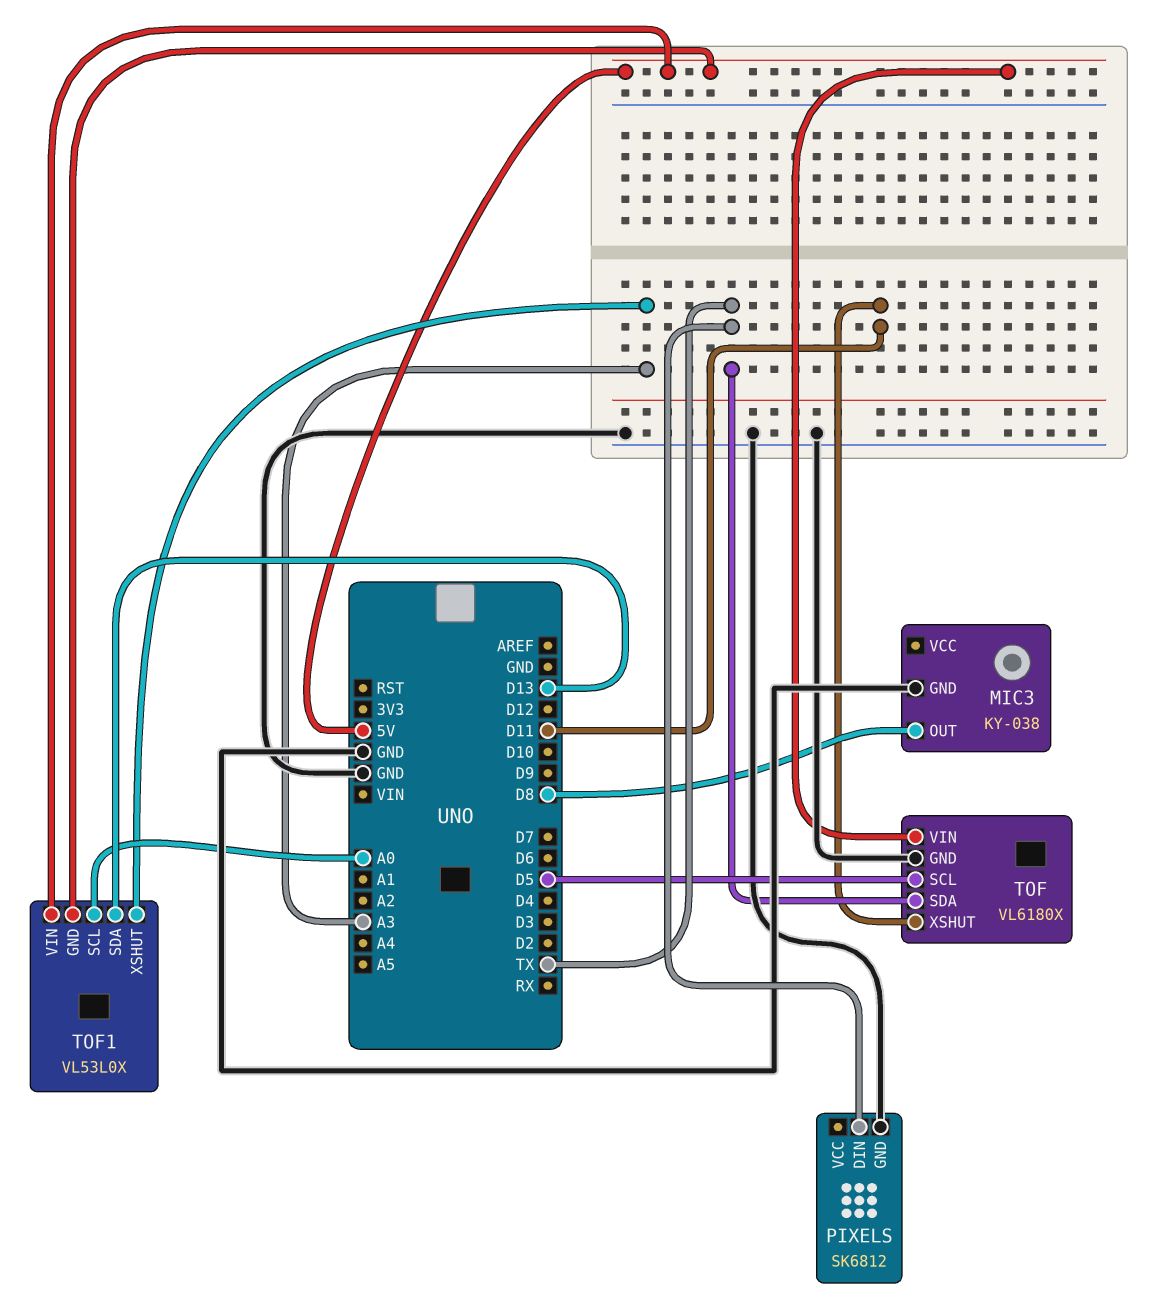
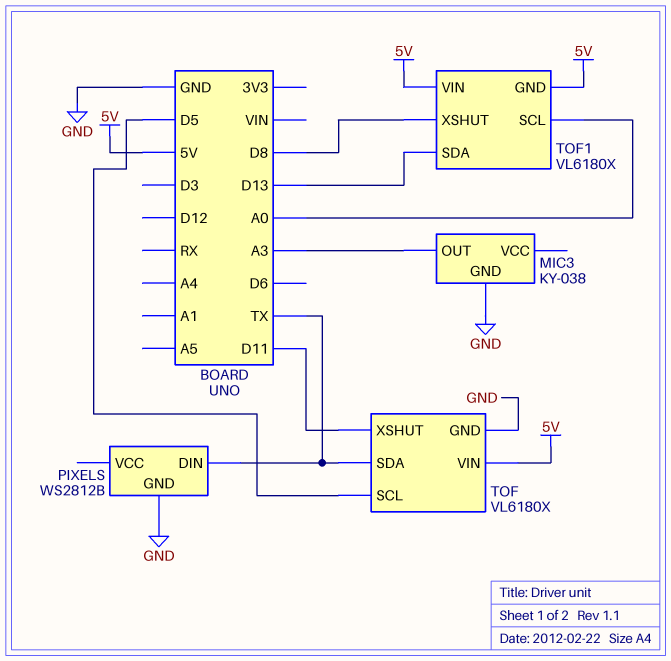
MIC3 pin OUT: D8 -> A3
PIXELS: SK6812 -> WS2812B
TOF1: VL53L0X -> VL6180X
TOF1 pin XSHUT: A3 -> D8

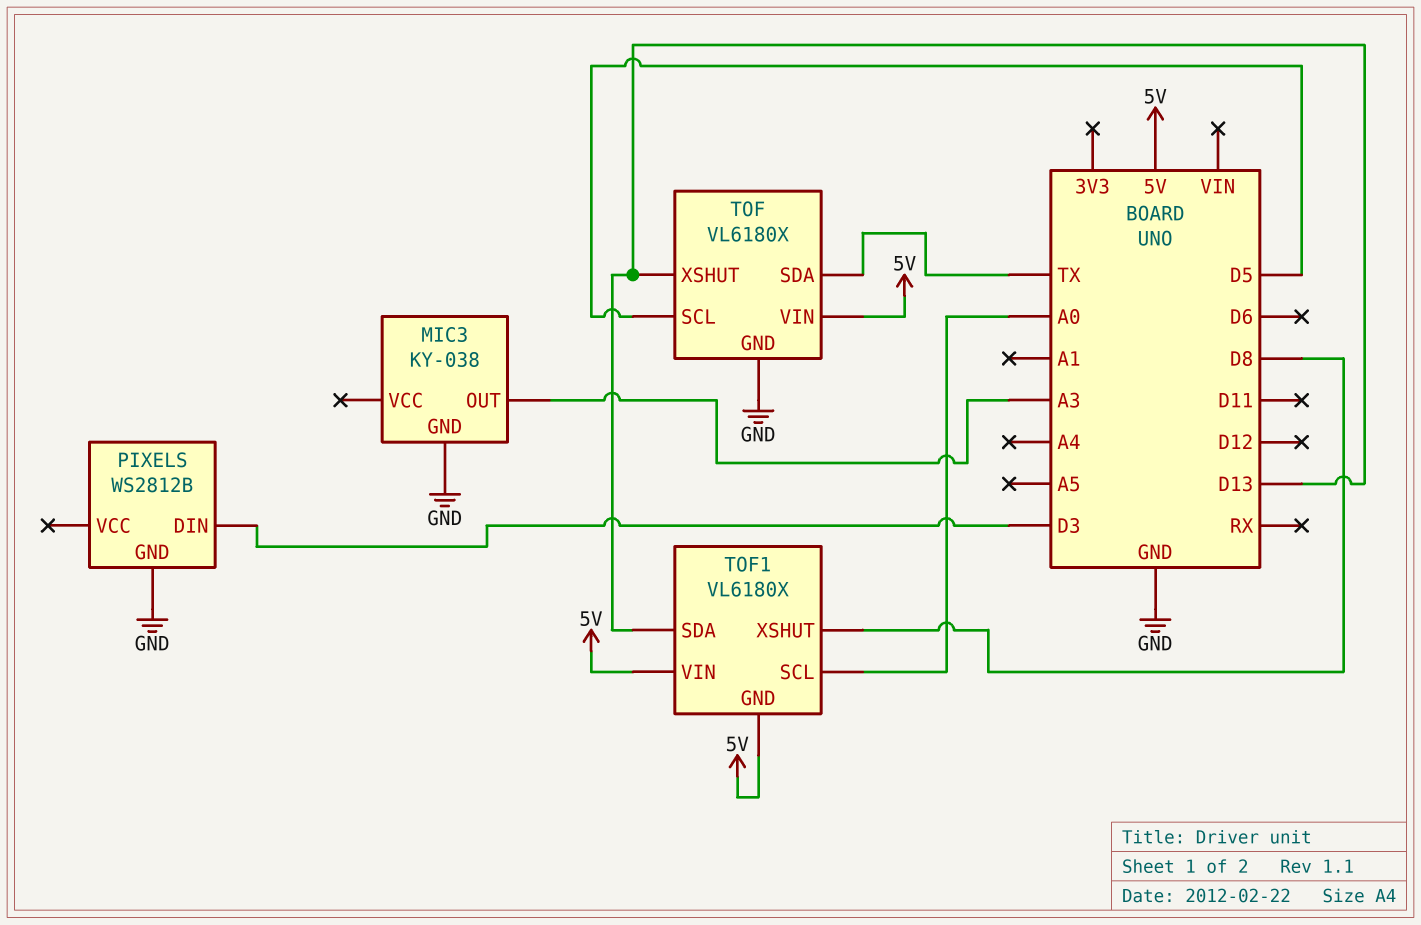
PIXELS pin DIN: TX -> D3
TOF pin XSHUT: D11 -> D13

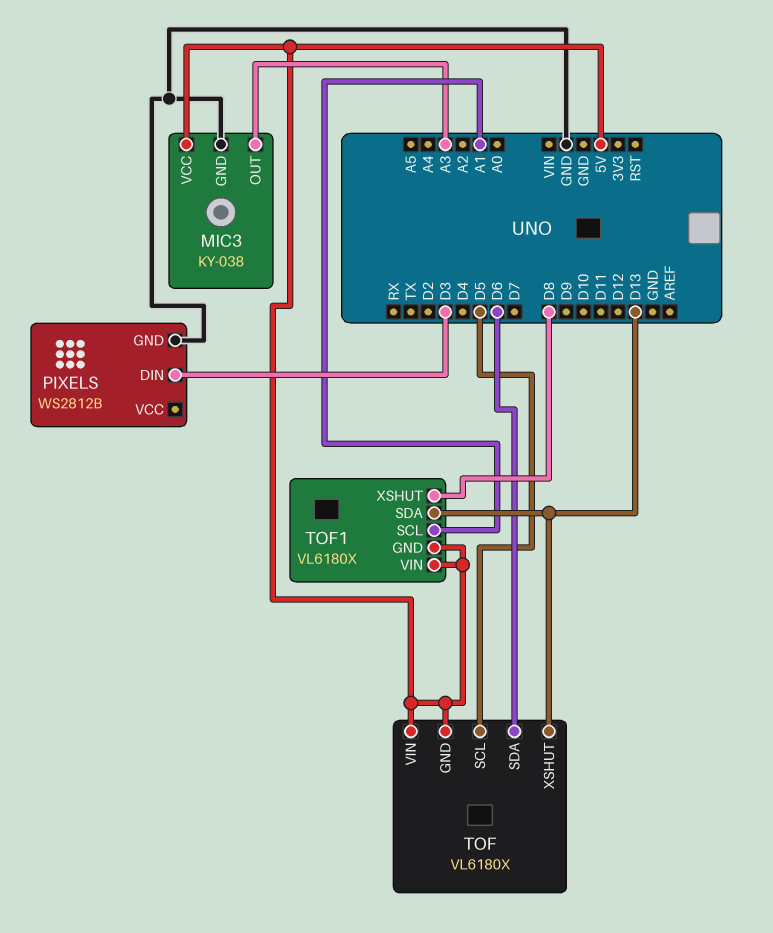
MIC3 pin VCC: none -> 5V
TOF pin GND: GND -> 5V
TOF pin SDA: TX -> D6
TOF1 pin SCL: A0 -> A1

